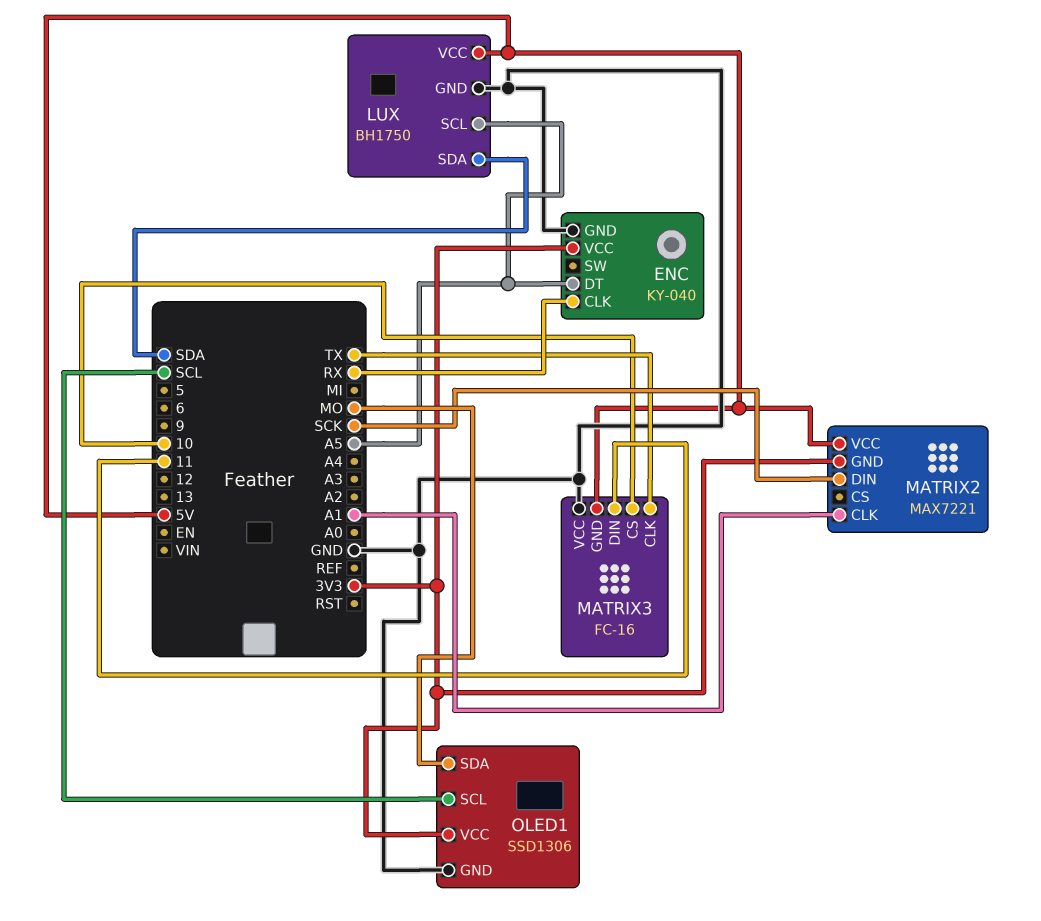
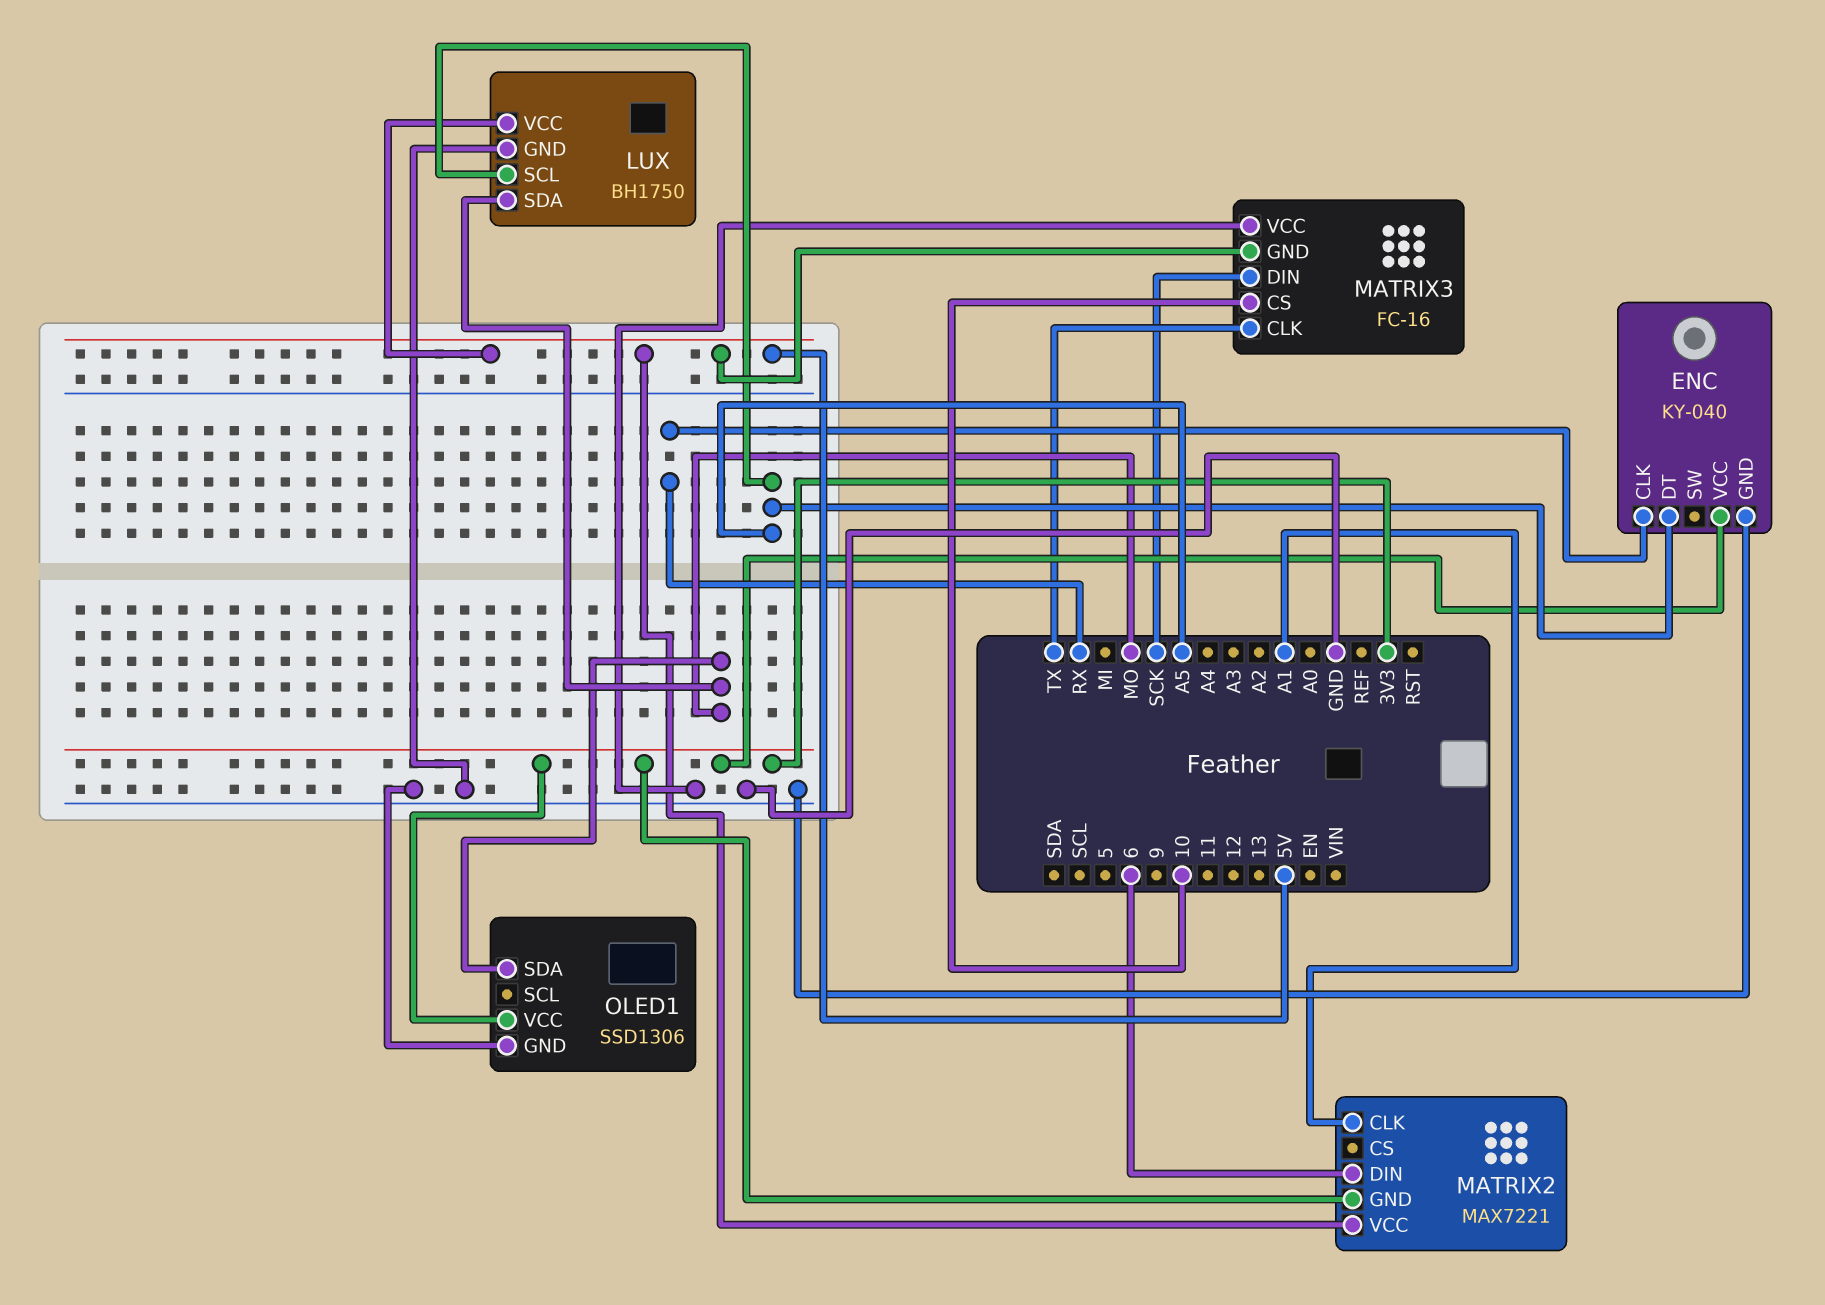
LUX pin SDA: SDA -> MO
MATRIX2 pin DIN: SCK -> 6
MATRIX3 pin DIN: 11 -> SCK
OLED1 pin SCL: SCL -> none

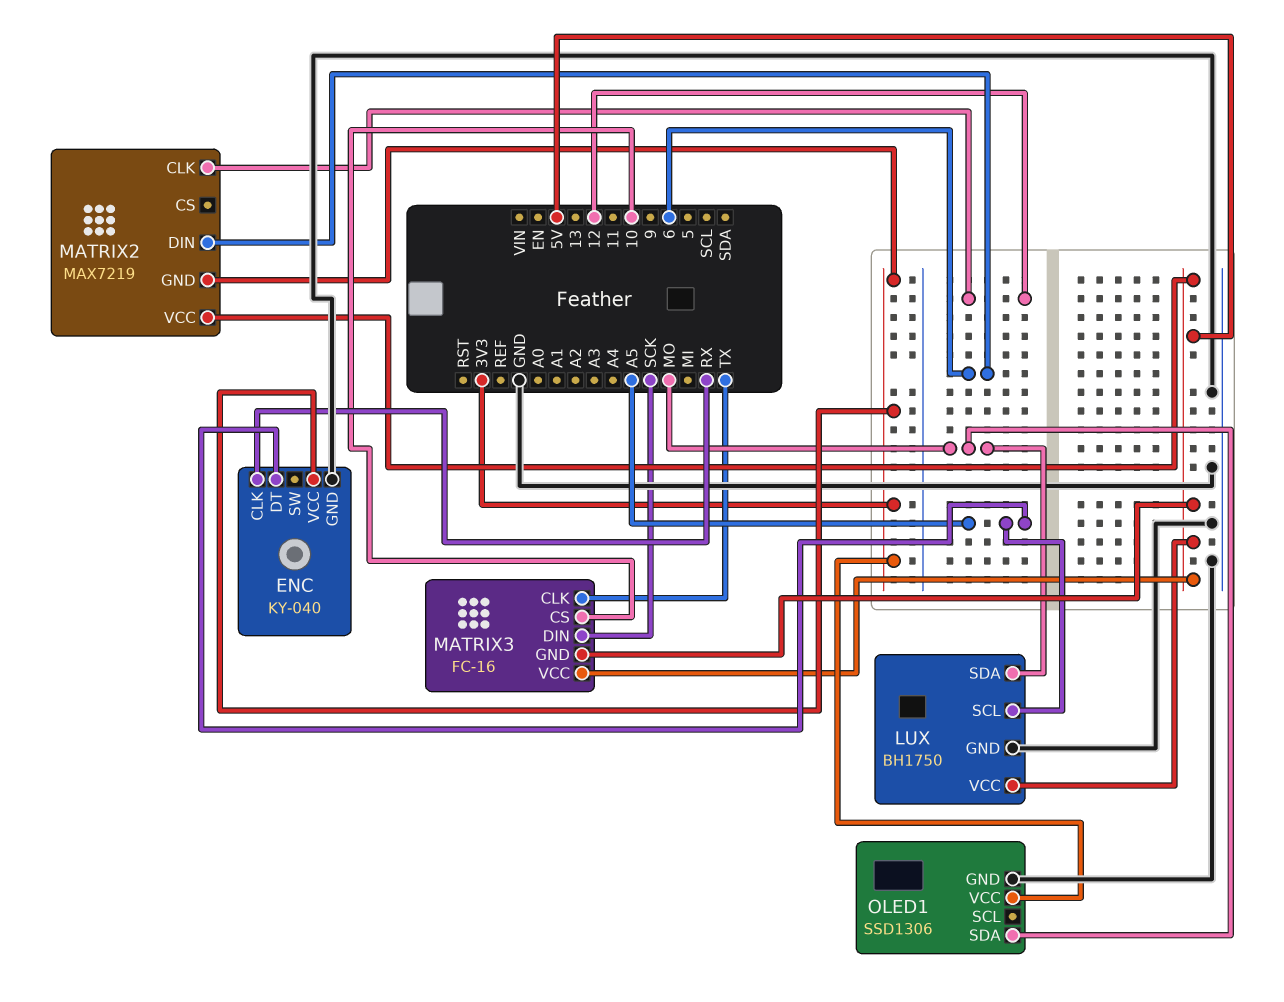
MATRIX2: MAX7221 -> MAX7219
MATRIX2 pin CLK: A1 -> 12
MATRIX3 pin VCC: GND -> 5V

